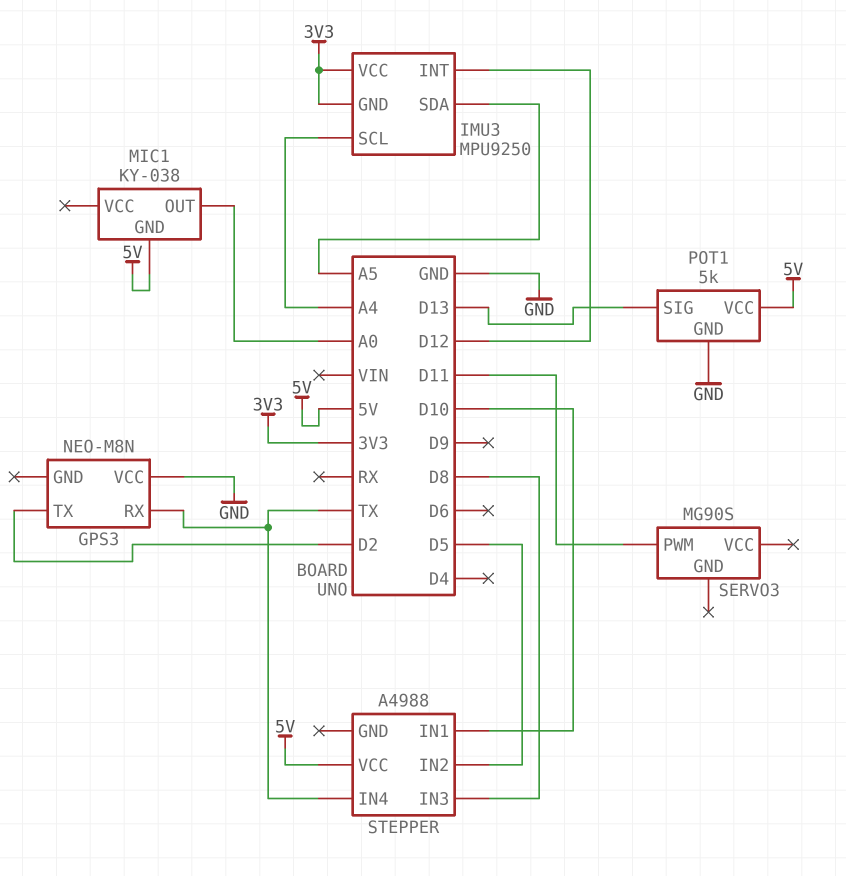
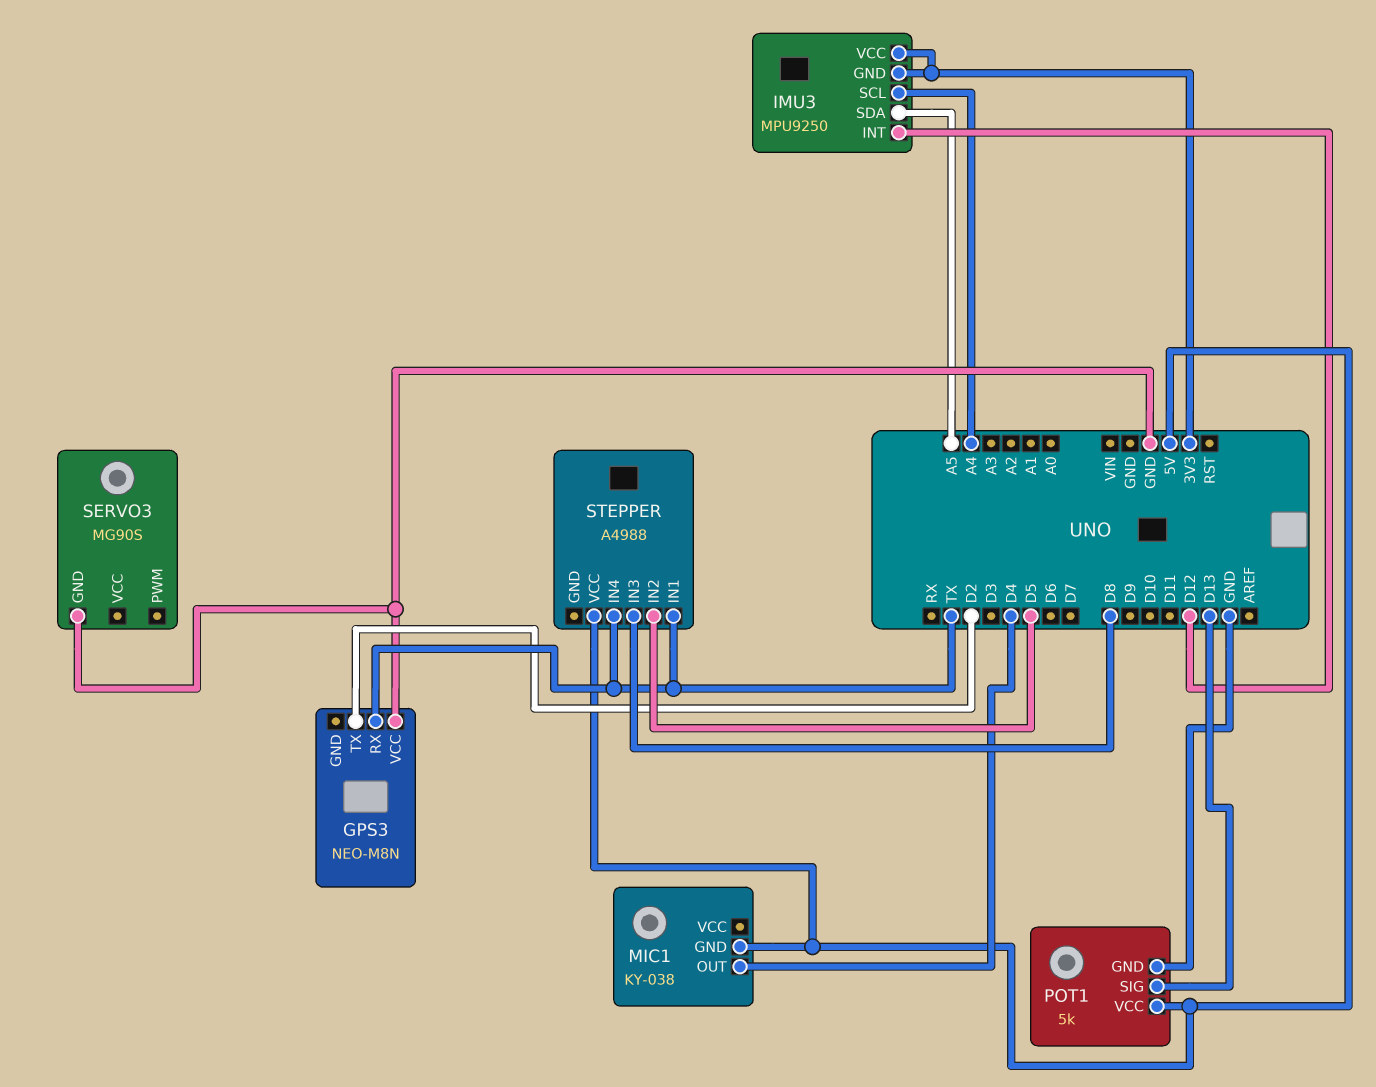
MIC1 pin OUT: A0 -> D4
SERVO3 pin GND: none -> GND
SERVO3 pin PWM: D11 -> none
STEPPER pin IN1: D10 -> TX

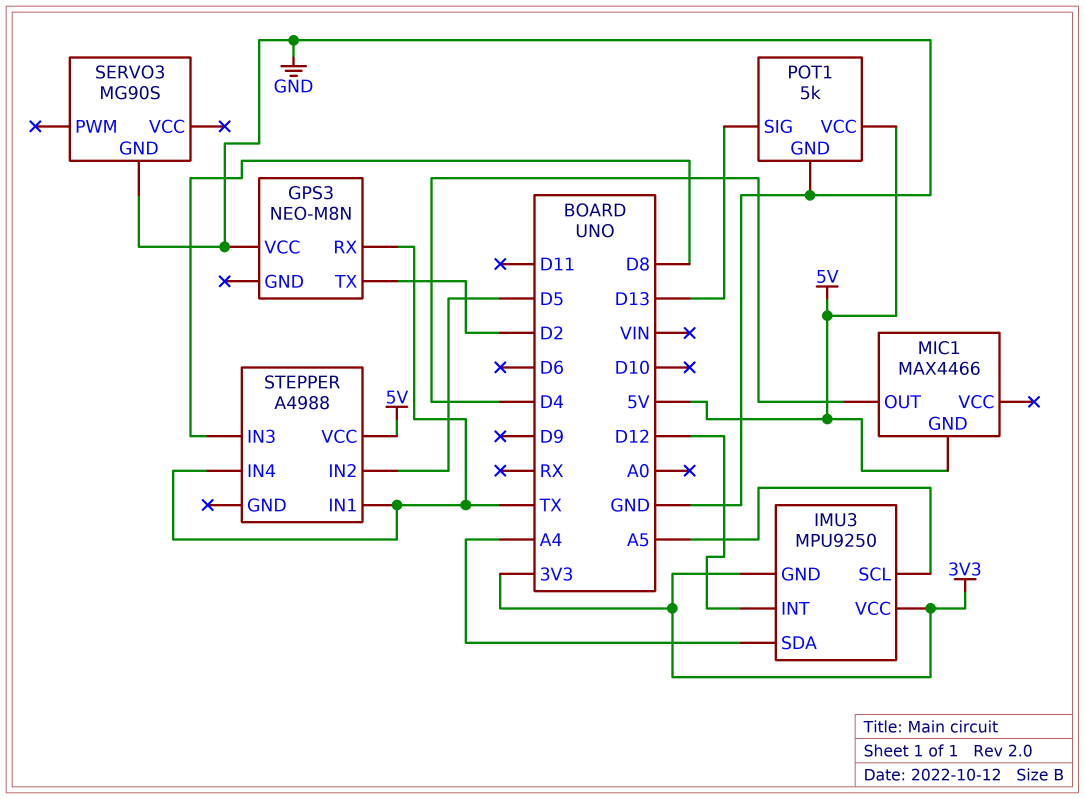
IMU3 pin SCL: A4 -> A5
IMU3 pin SDA: A5 -> A4
MIC1: KY-038 -> MAX4466

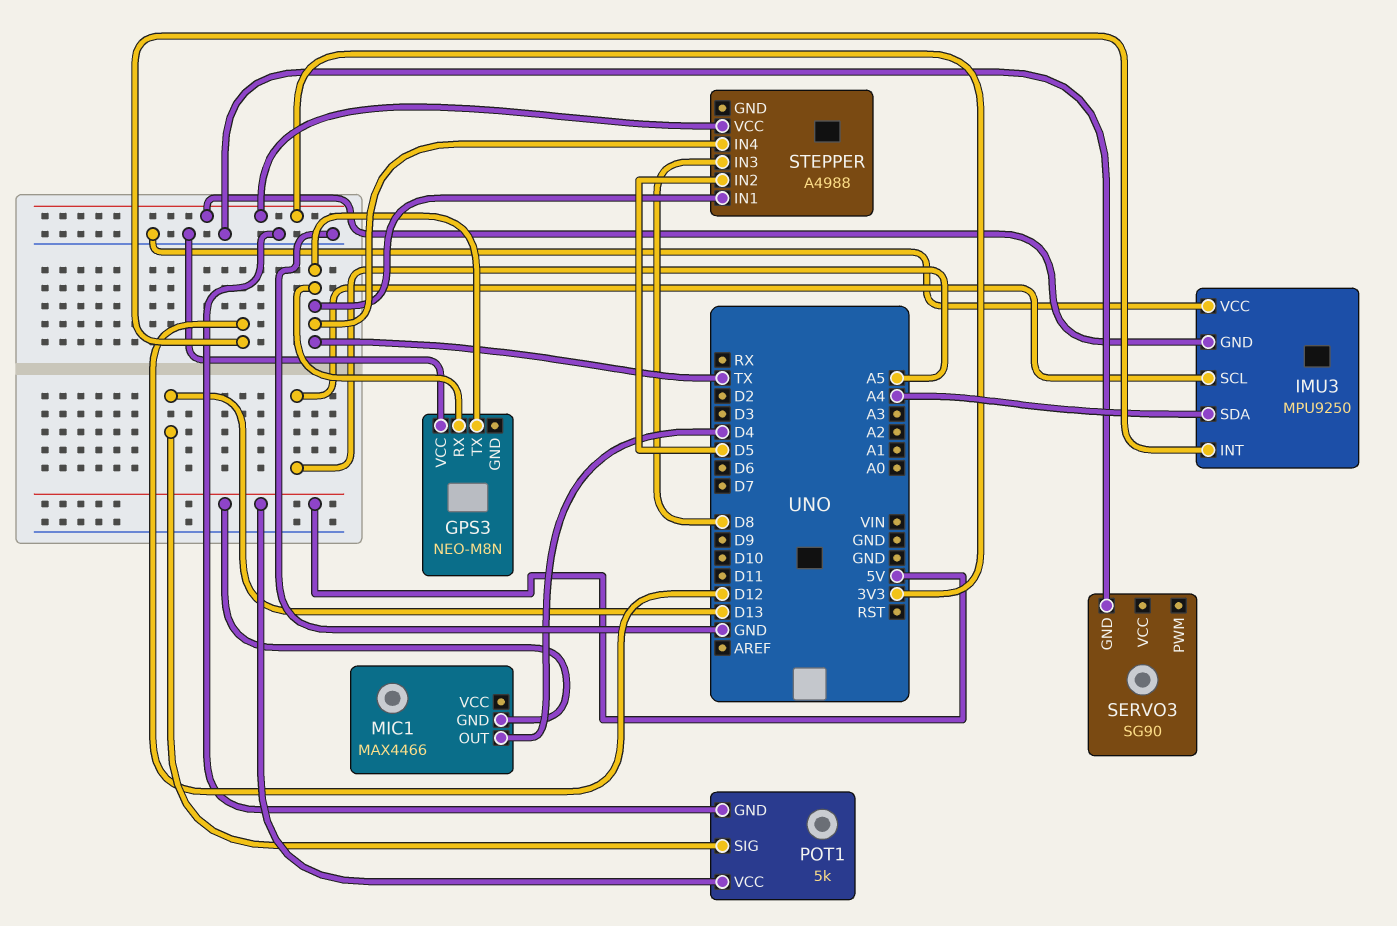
GPS3 pin TX: D2 -> TX
IMU3 pin VCC: 3V3 -> GND
SERVO3: MG90S -> SG90
STEPPER pin VCC: 5V -> 3V3

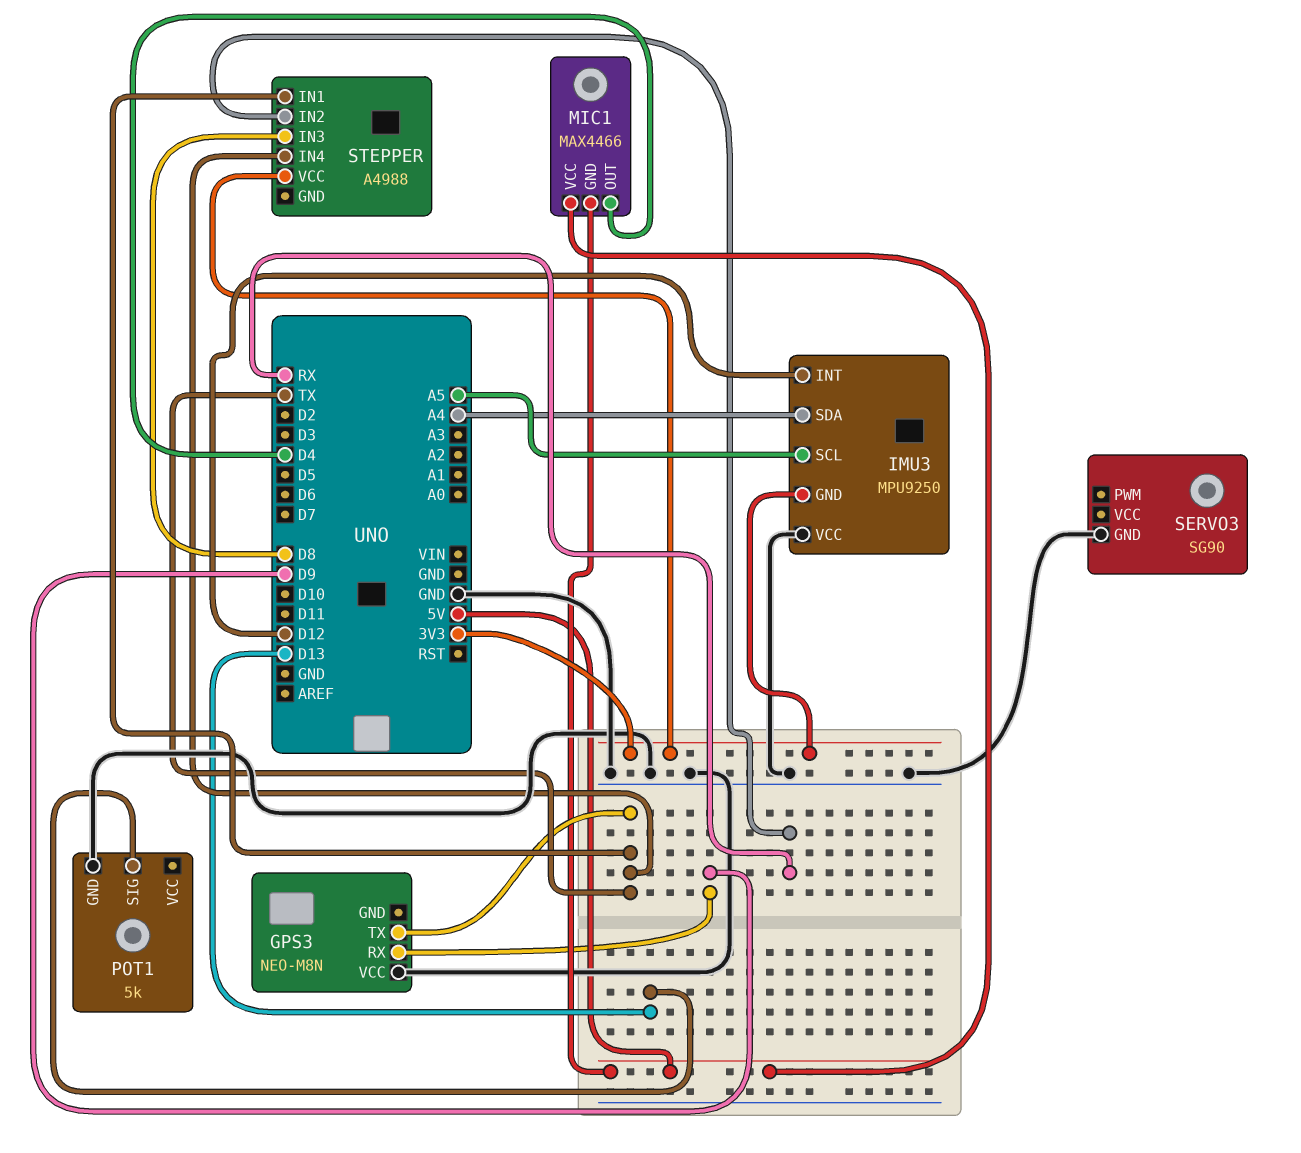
GPS3 pin RX: TX -> D9
MIC1 pin VCC: none -> 5V
POT1 pin VCC: 5V -> none
STEPPER pin IN2: D5 -> RX

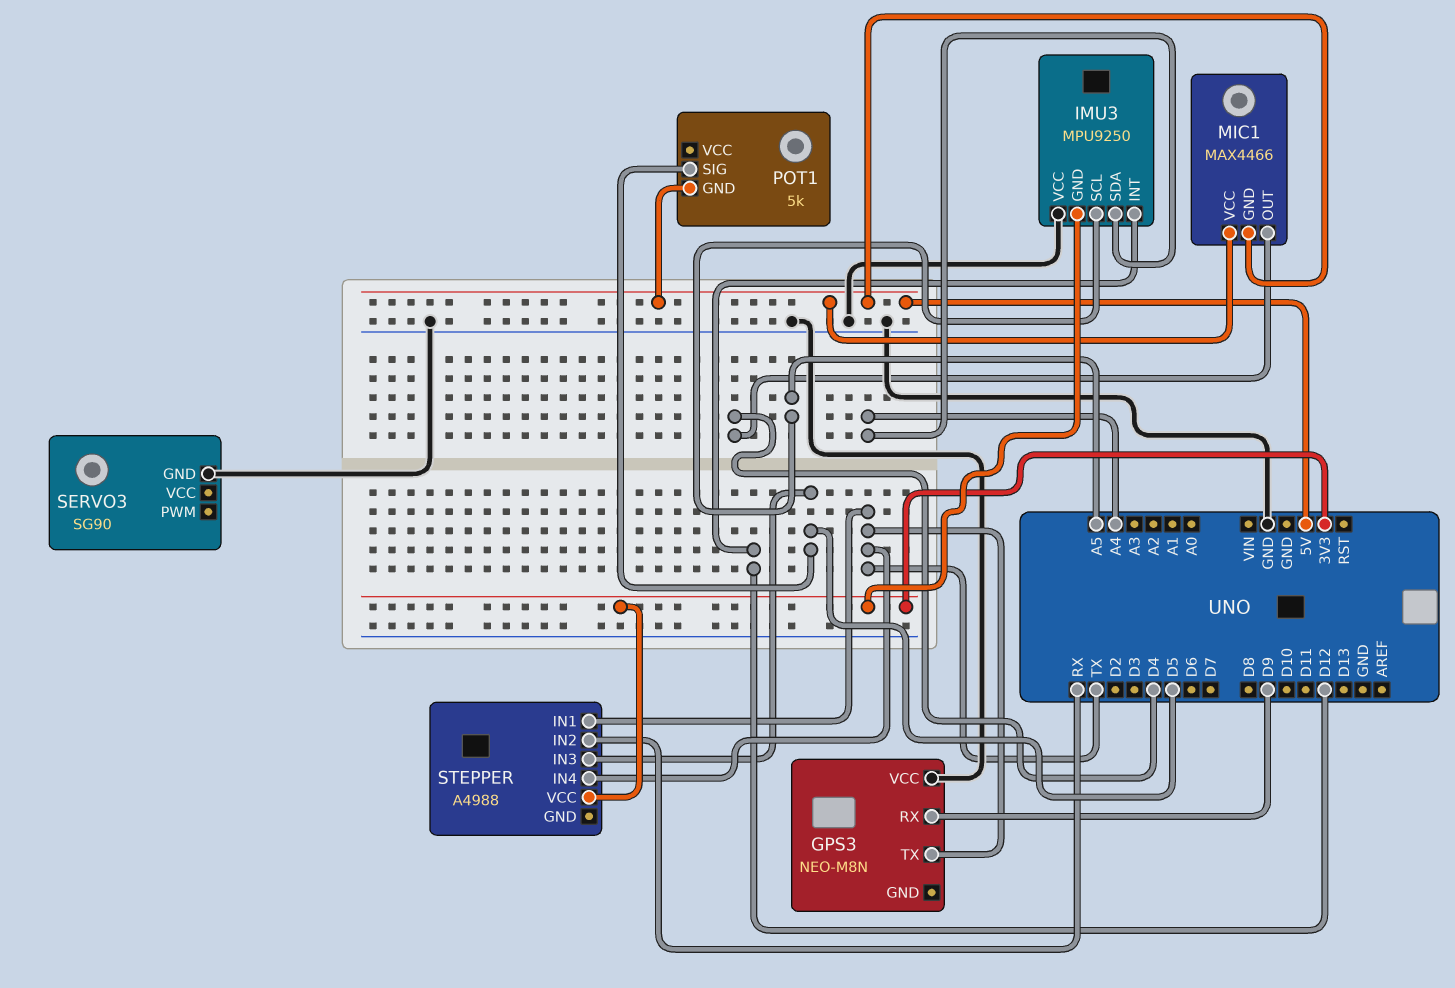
POT1 pin GND: GND -> 5V
POT1 pin SIG: D13 -> D5
STEPPER pin IN3: D8 -> D5

